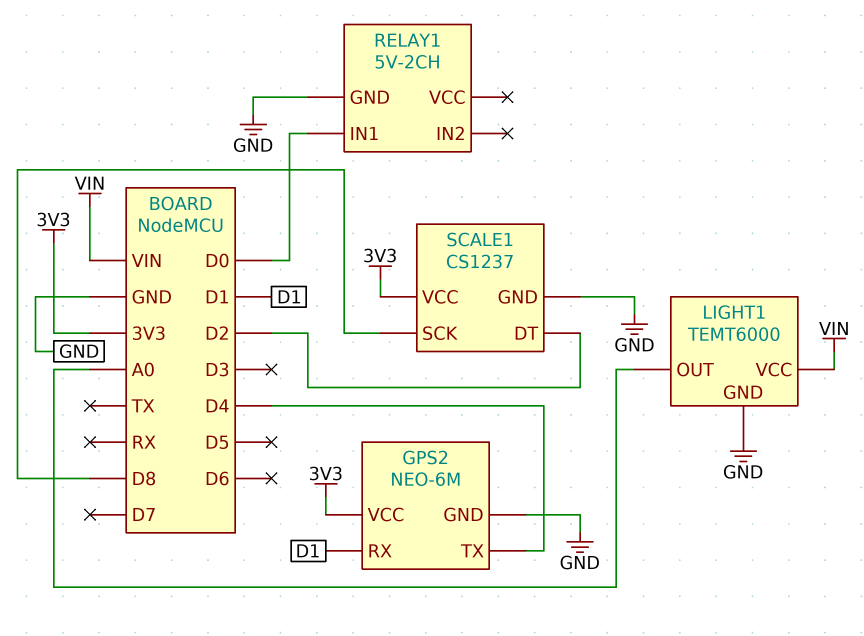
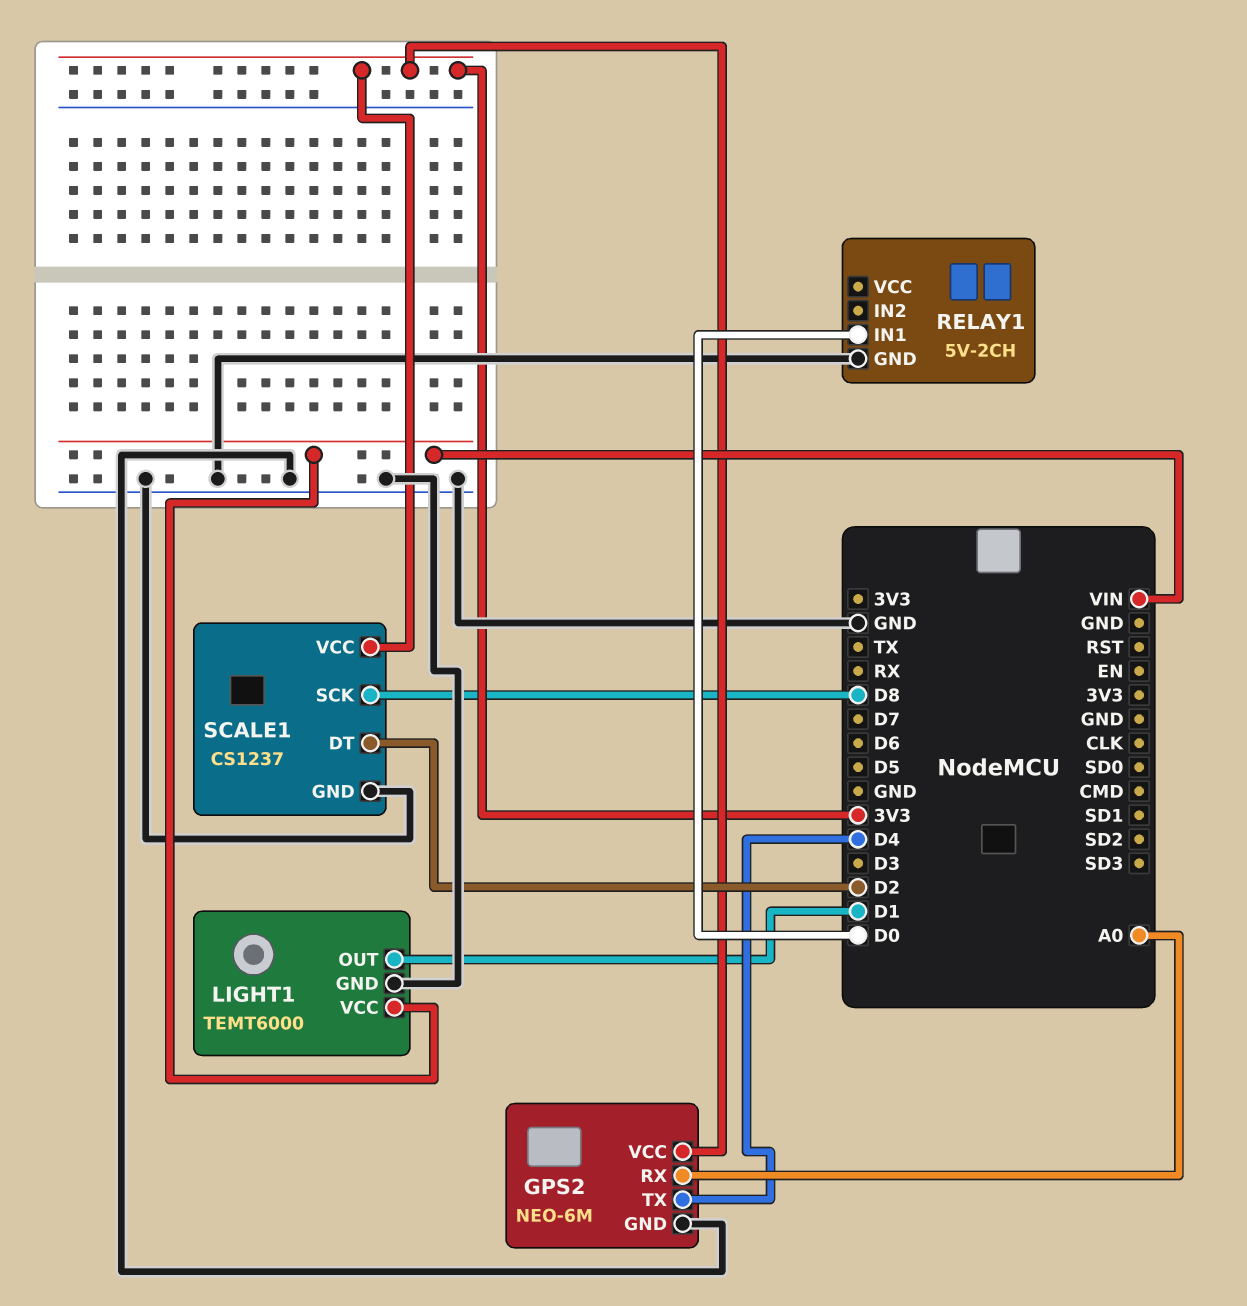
GPS2 pin RX: D1 -> A0
LIGHT1 pin OUT: A0 -> D1

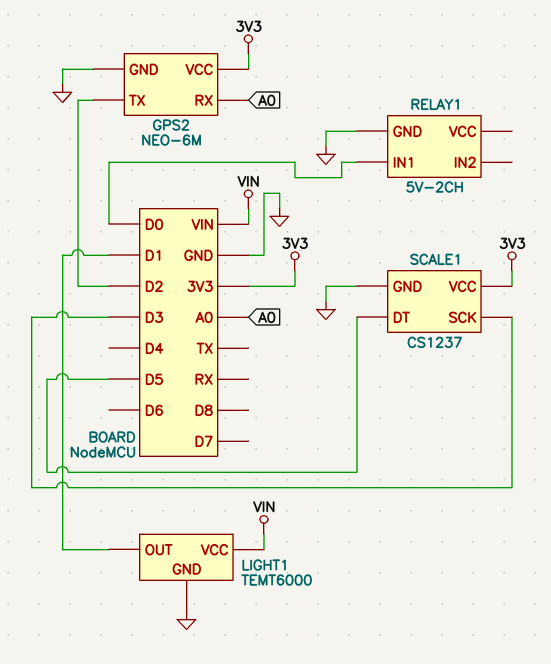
GPS2 pin TX: D4 -> D2
SCALE1 pin DT: D2 -> D5
SCALE1 pin SCK: D8 -> D3

